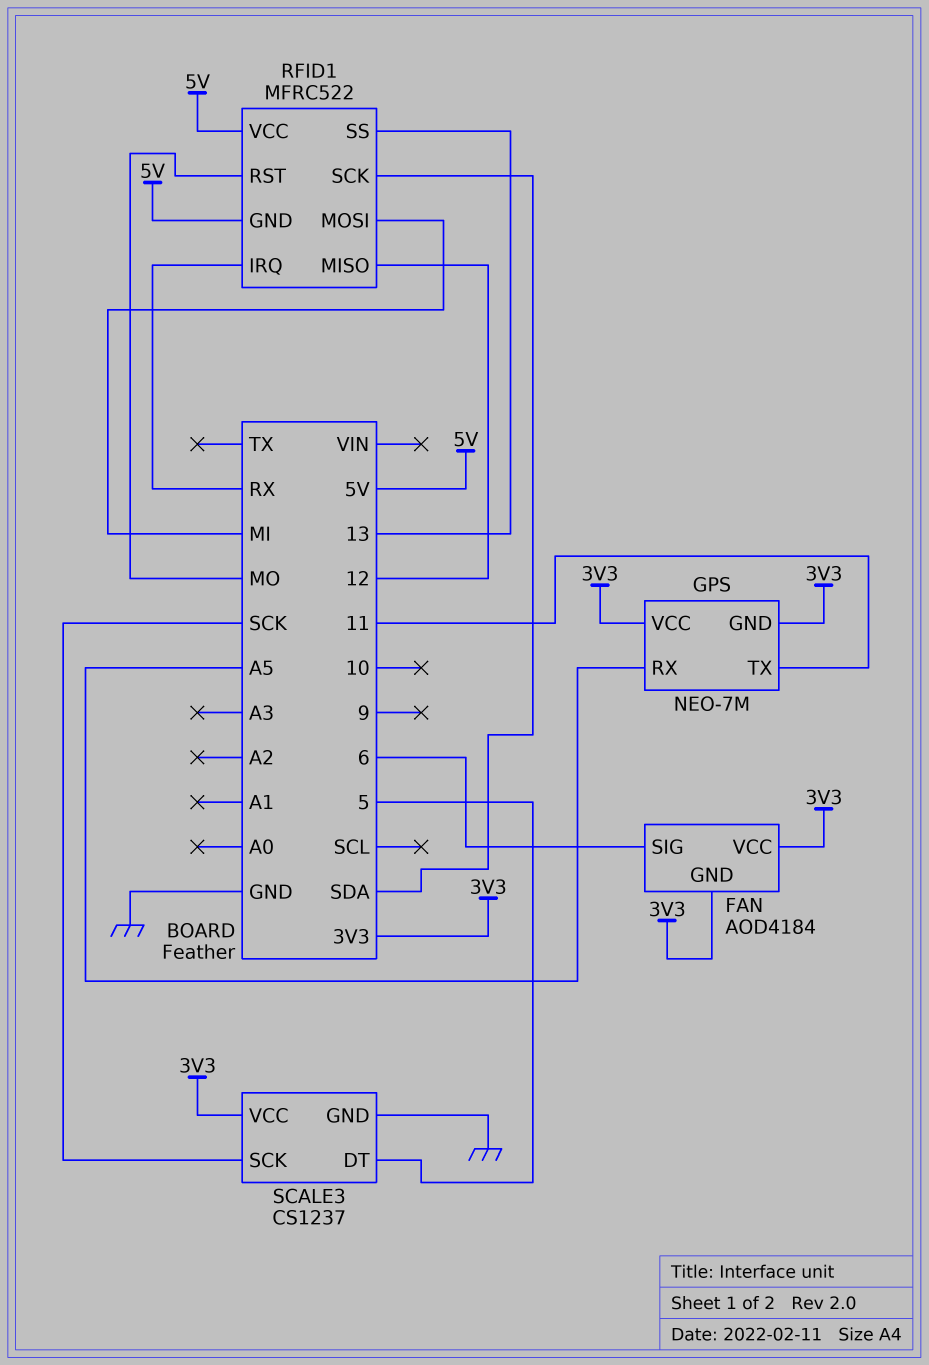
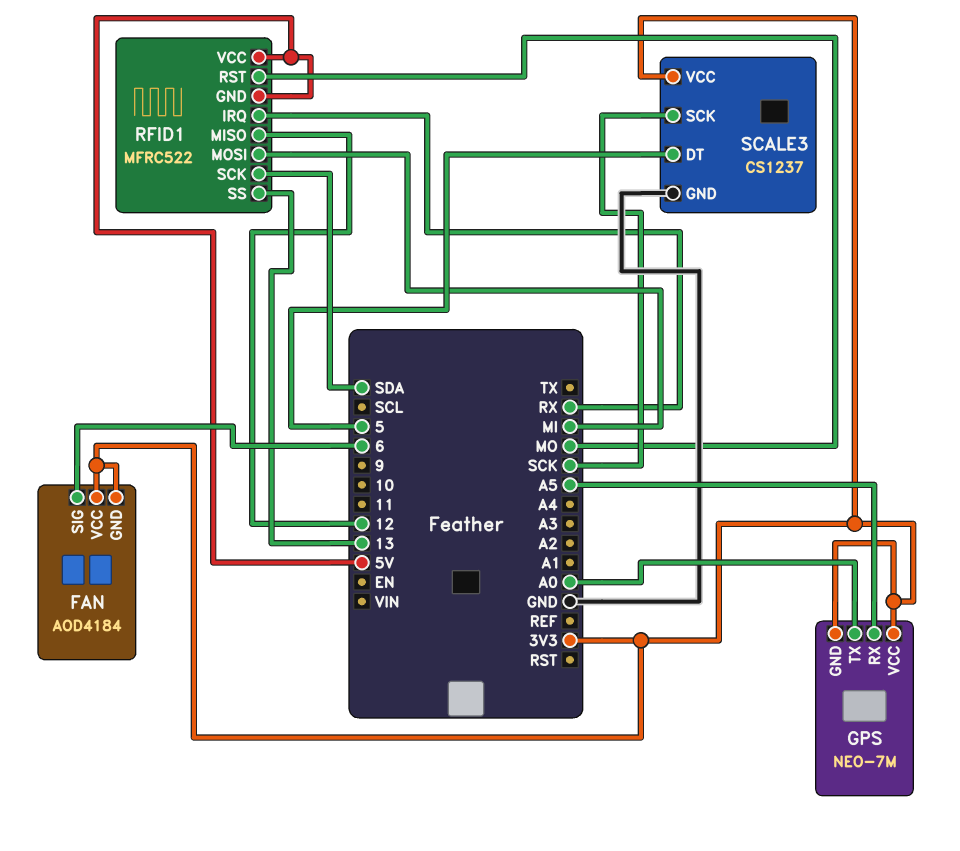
GPS pin TX: 11 -> A0

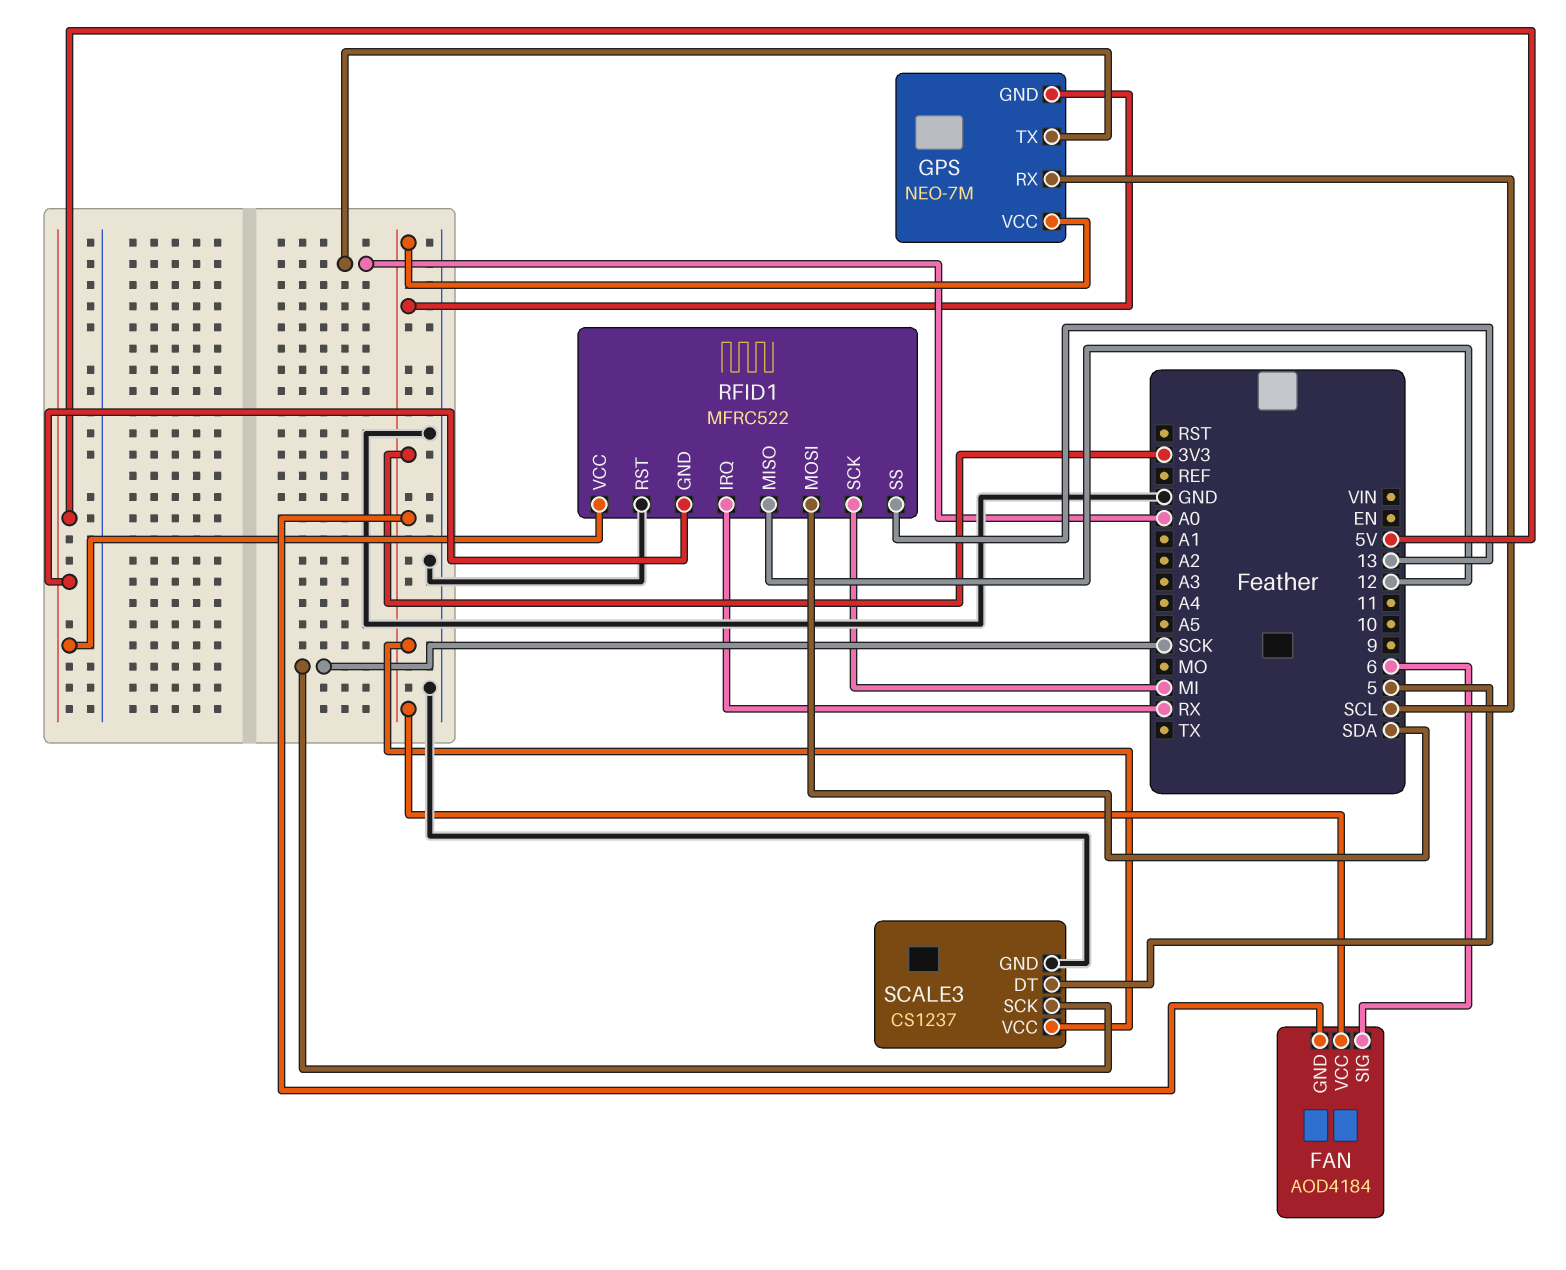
GPS pin RX: A5 -> SCL
RFID1 pin MOSI: MI -> SDA
RFID1 pin RST: MO -> GND
RFID1 pin SCK: SDA -> MI

